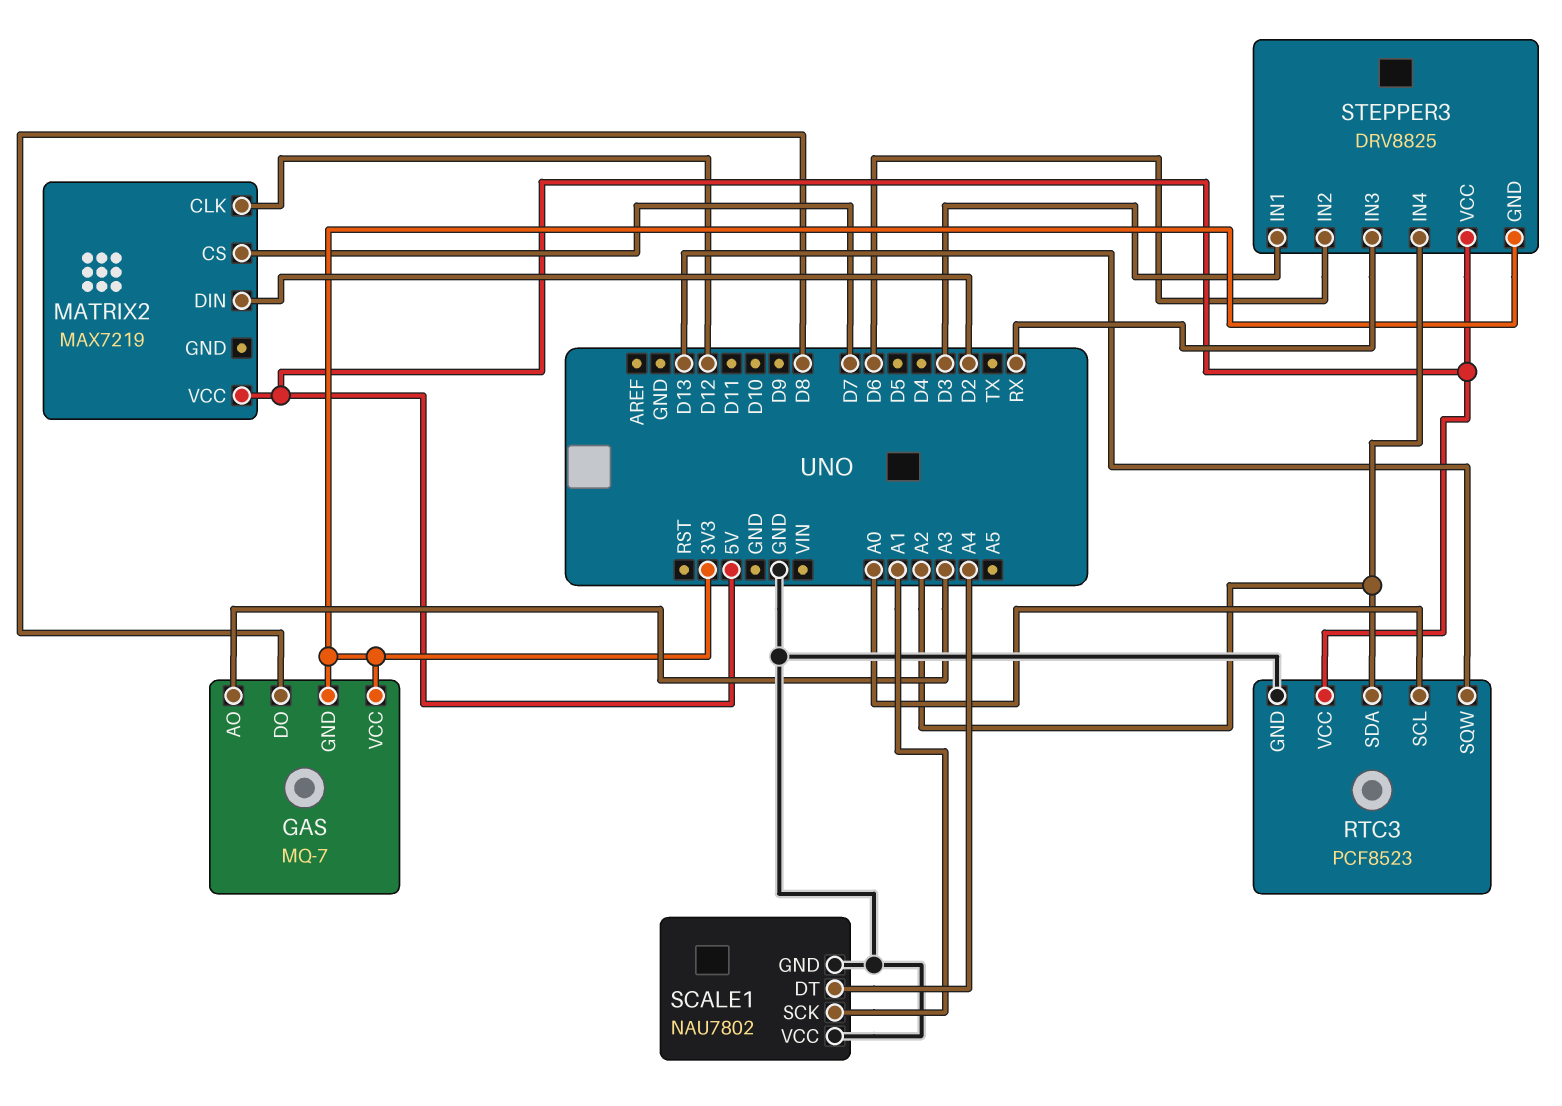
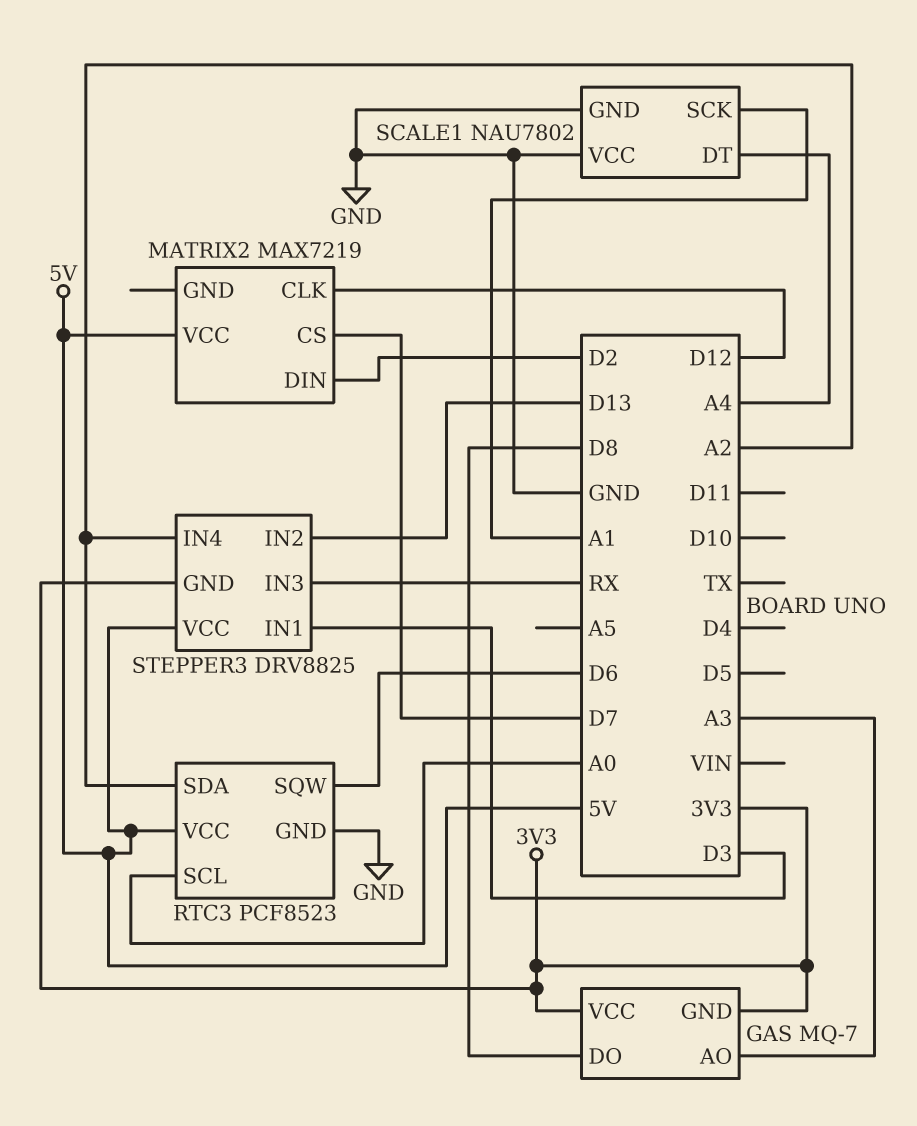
RTC3 pin SQW: D13 -> D6
STEPPER3 pin IN2: D6 -> D13

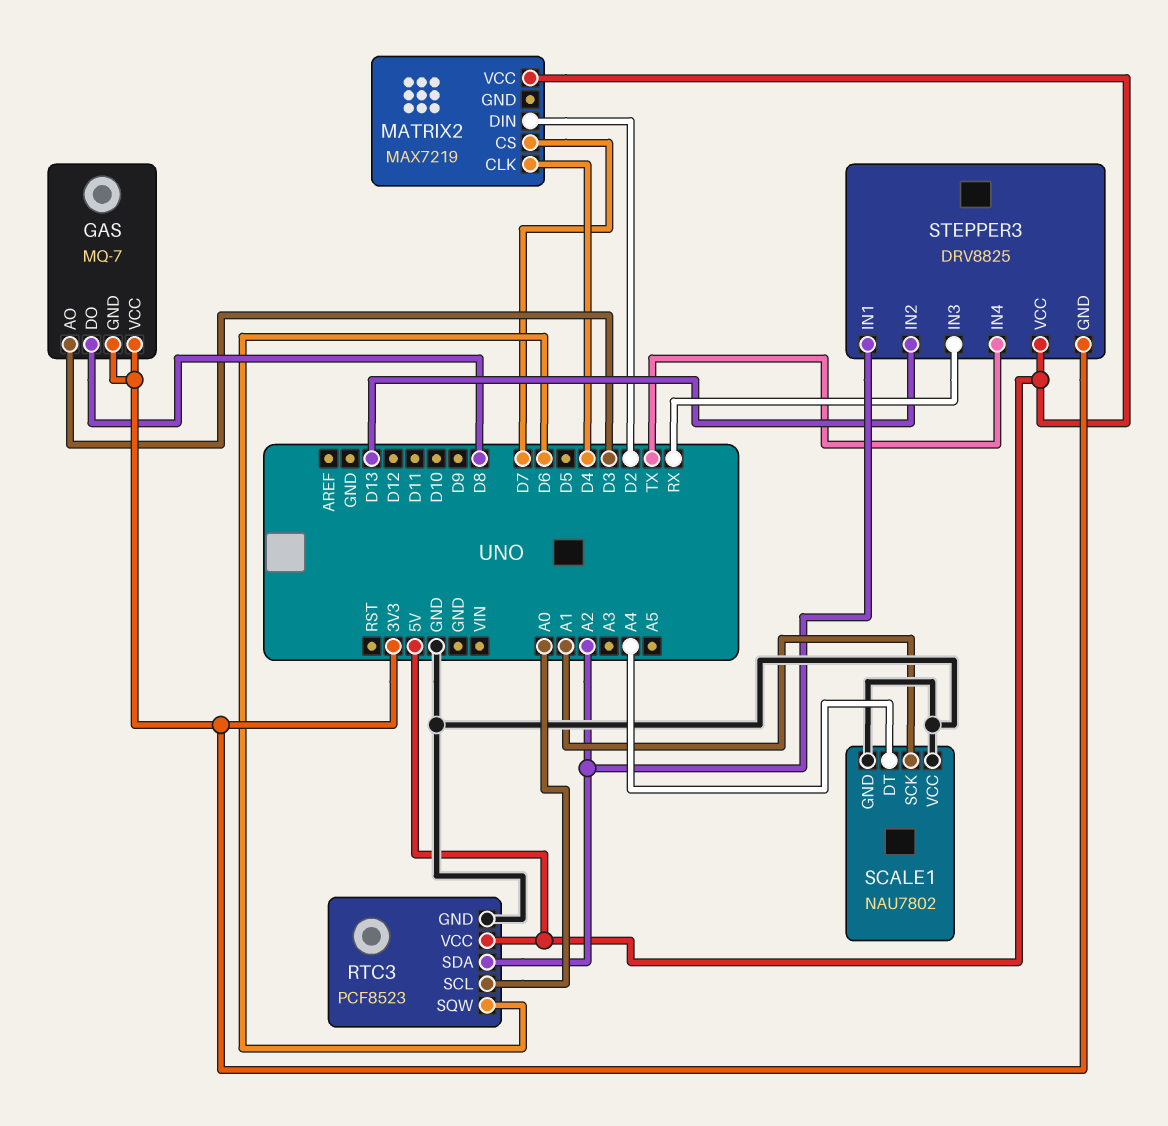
GAS pin AO: A3 -> D3
MATRIX2 pin CLK: D12 -> D4
STEPPER3 pin IN1: D3 -> A2
STEPPER3 pin IN4: A2 -> TX

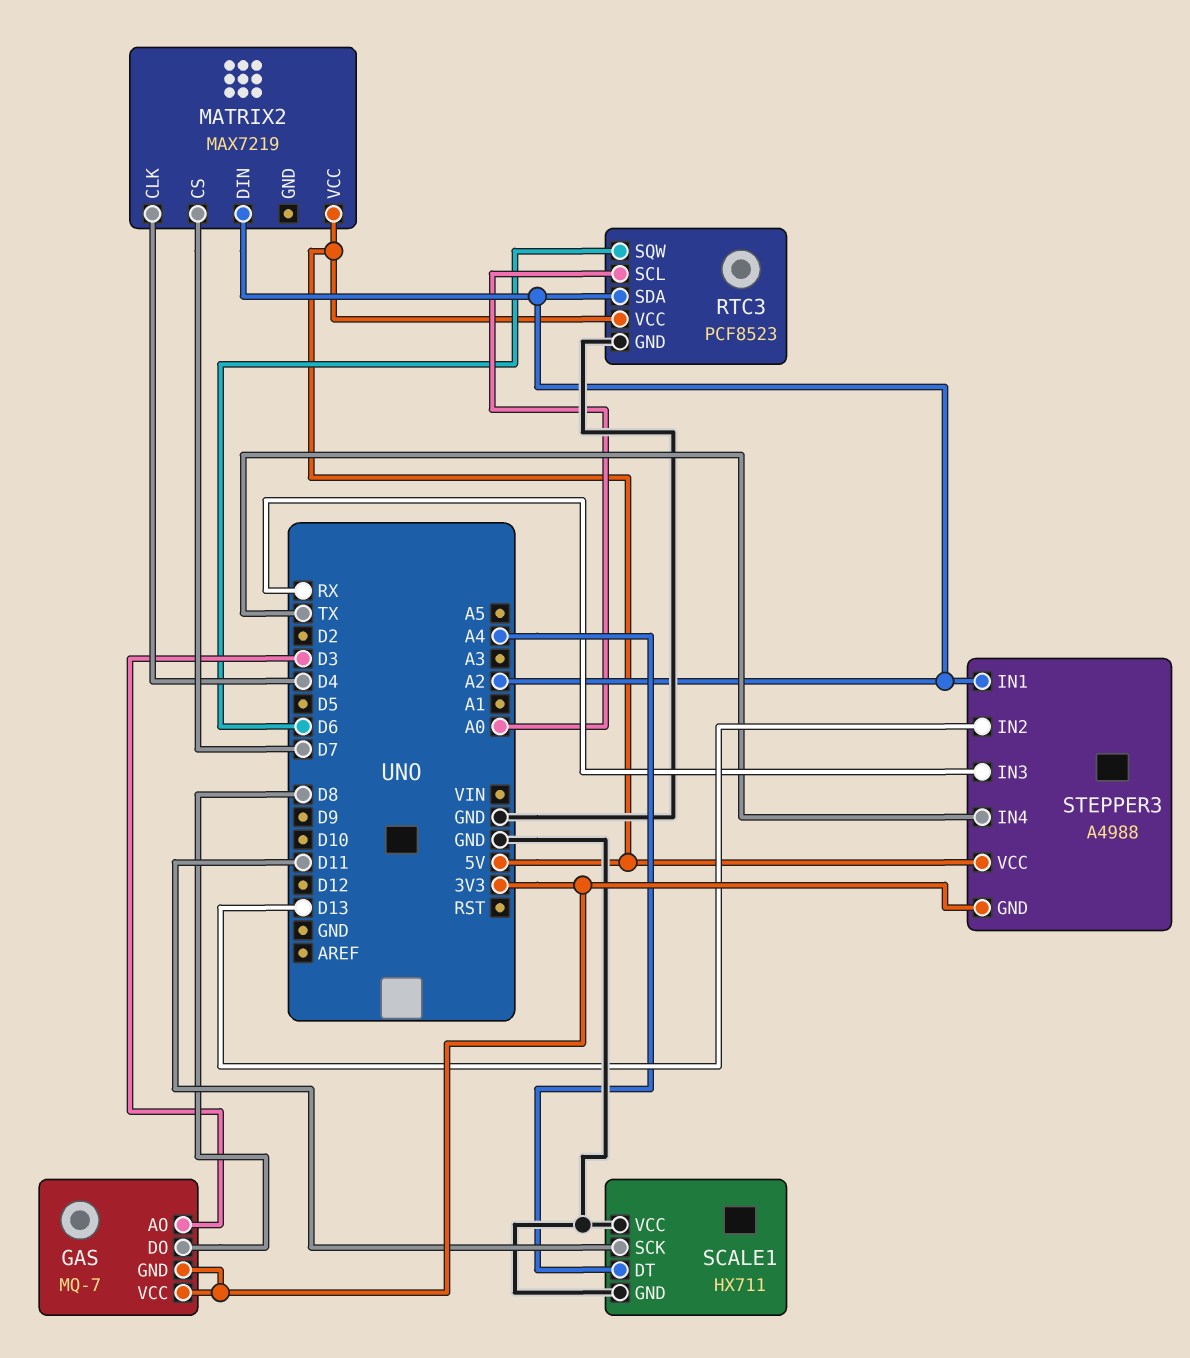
MATRIX2 pin DIN: D2 -> A2
SCALE1: NAU7802 -> HX711
SCALE1 pin SCK: A1 -> D11
STEPPER3: DRV8825 -> A4988

